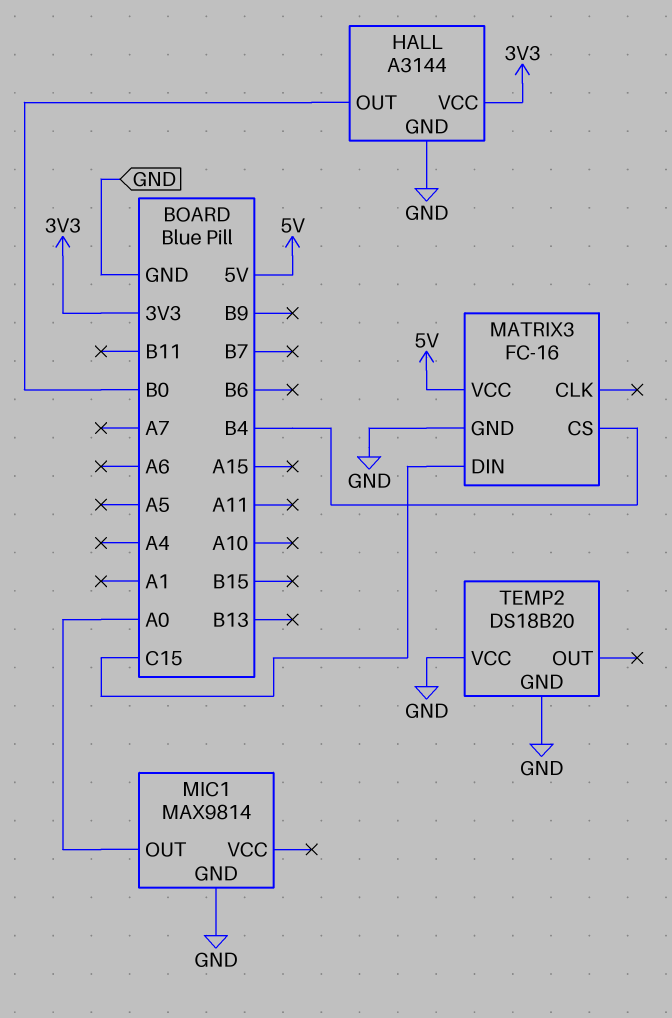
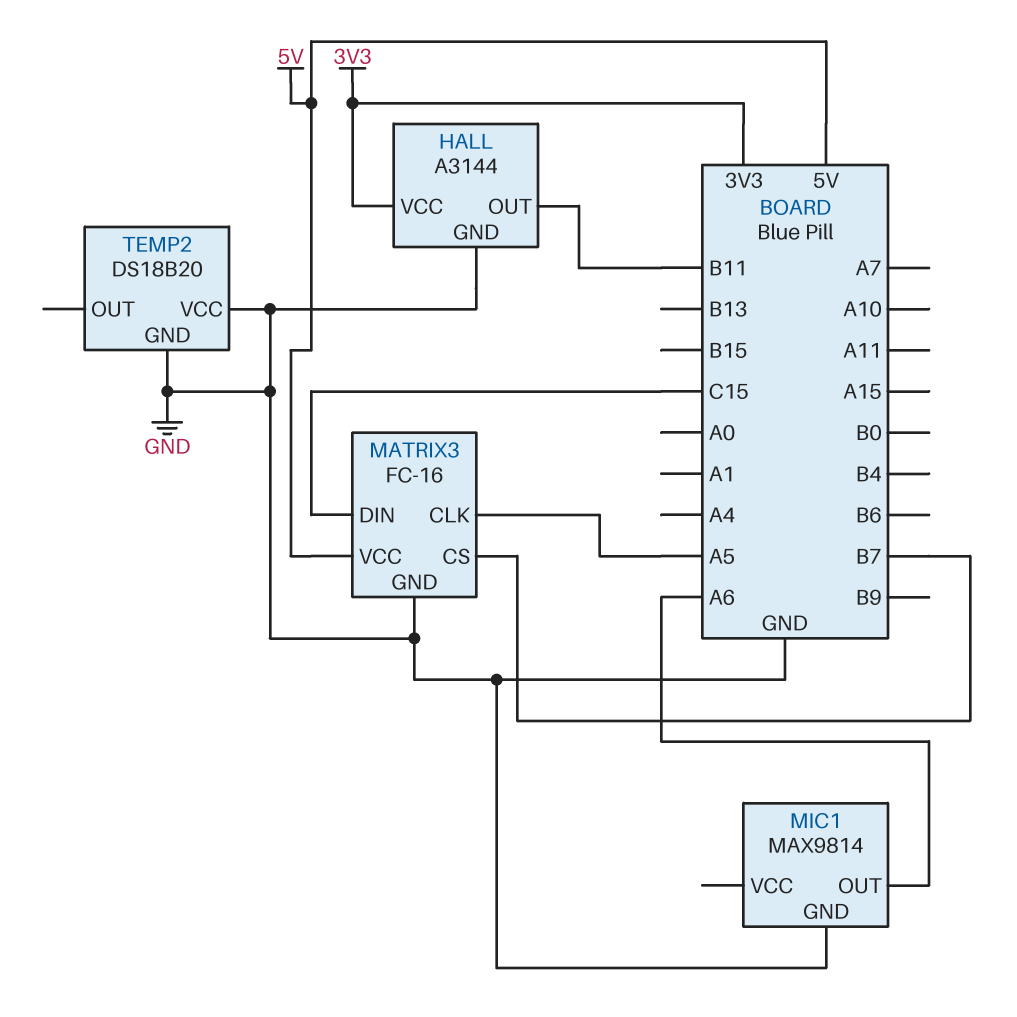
HALL pin OUT: B0 -> B11
MATRIX3 pin CLK: none -> A5
MATRIX3 pin CS: B4 -> B7
MIC1 pin OUT: A0 -> A6

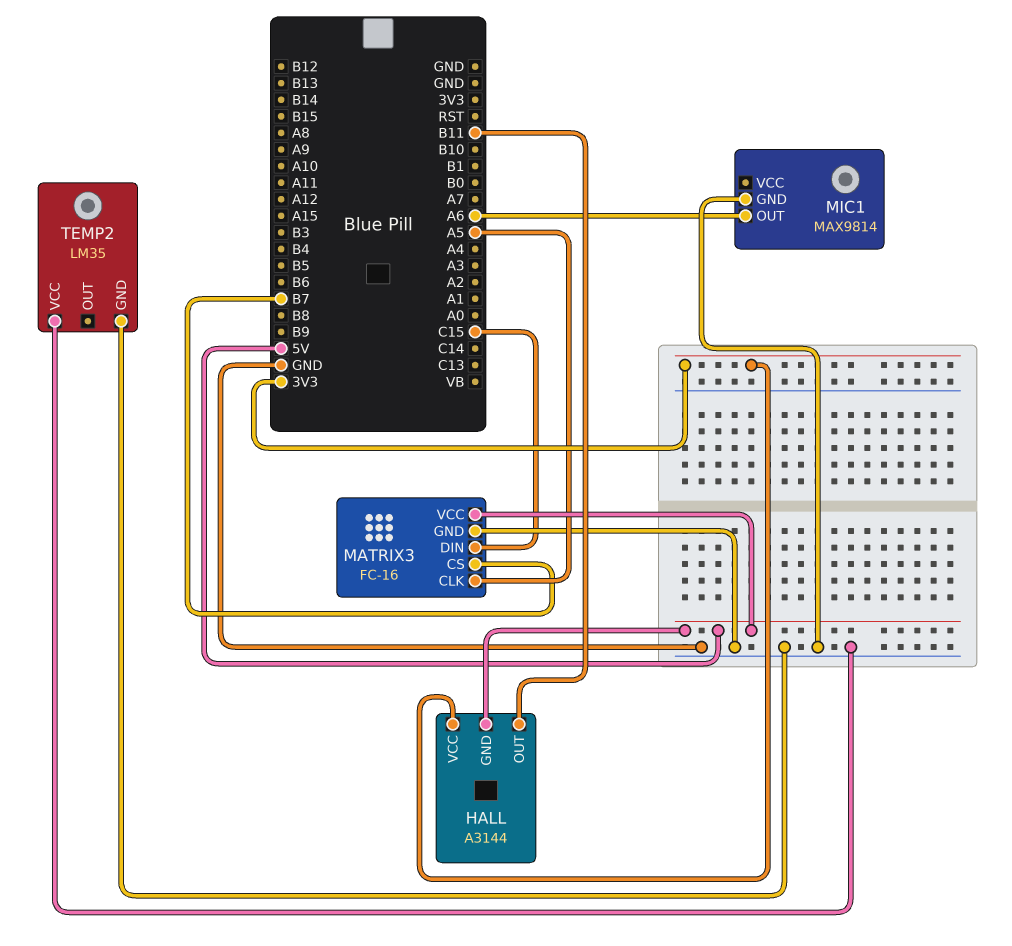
HALL pin GND: GND -> 5V
TEMP2: DS18B20 -> LM35

